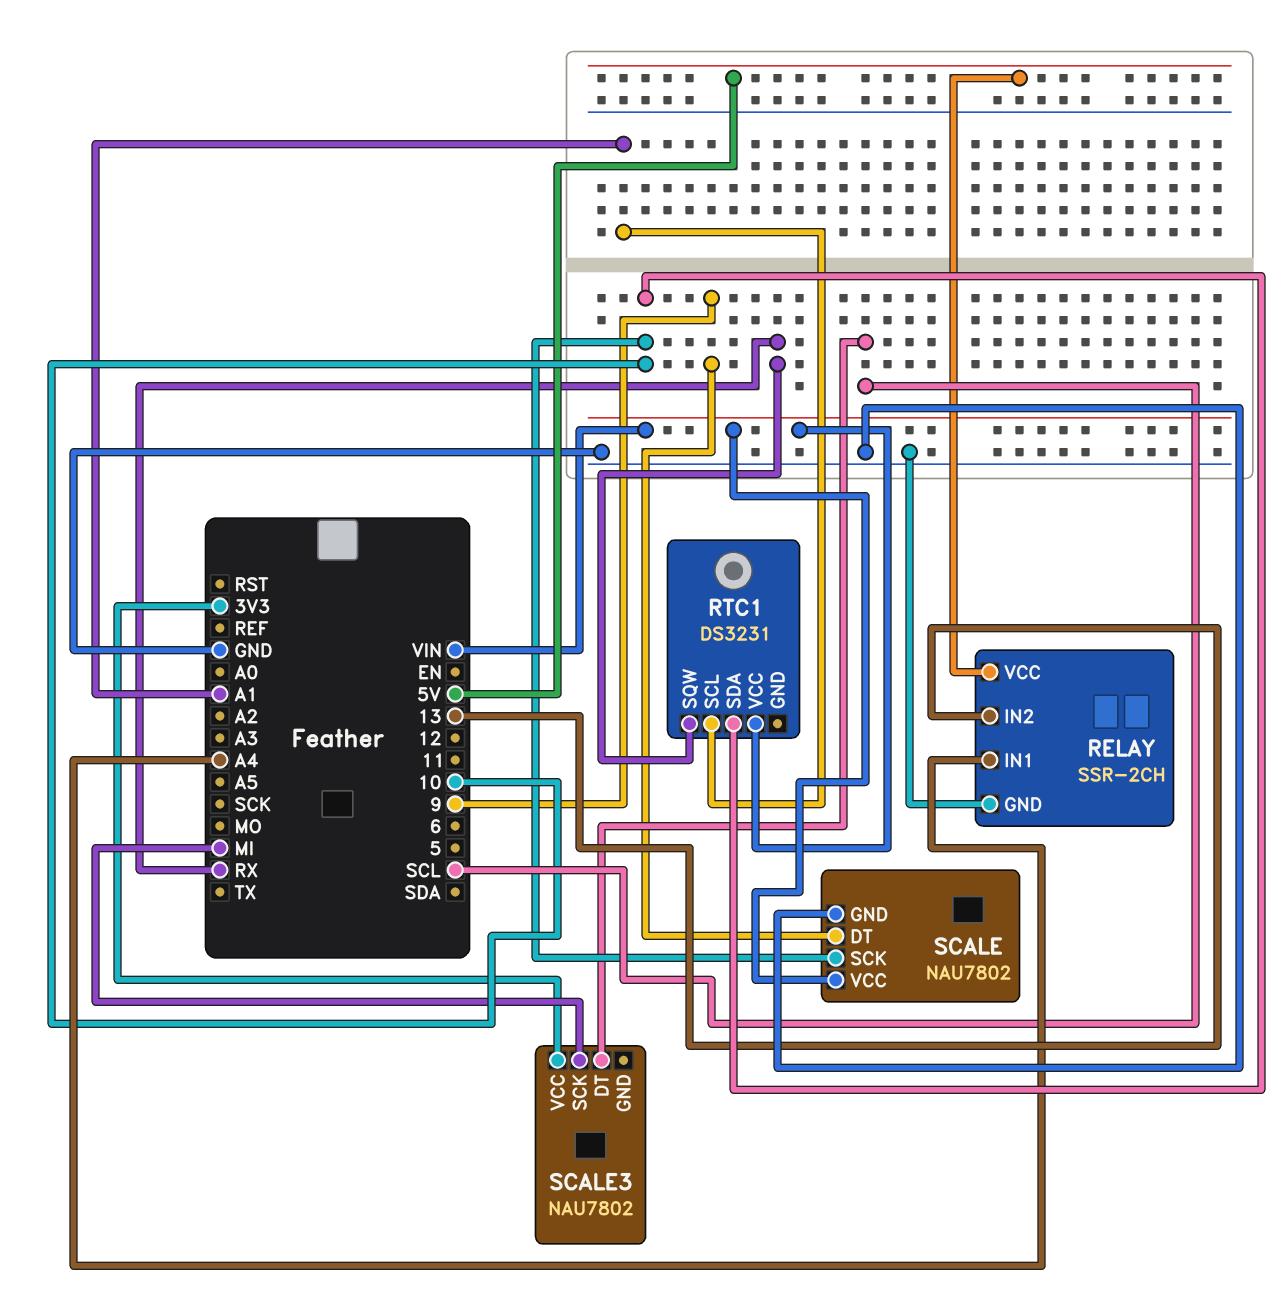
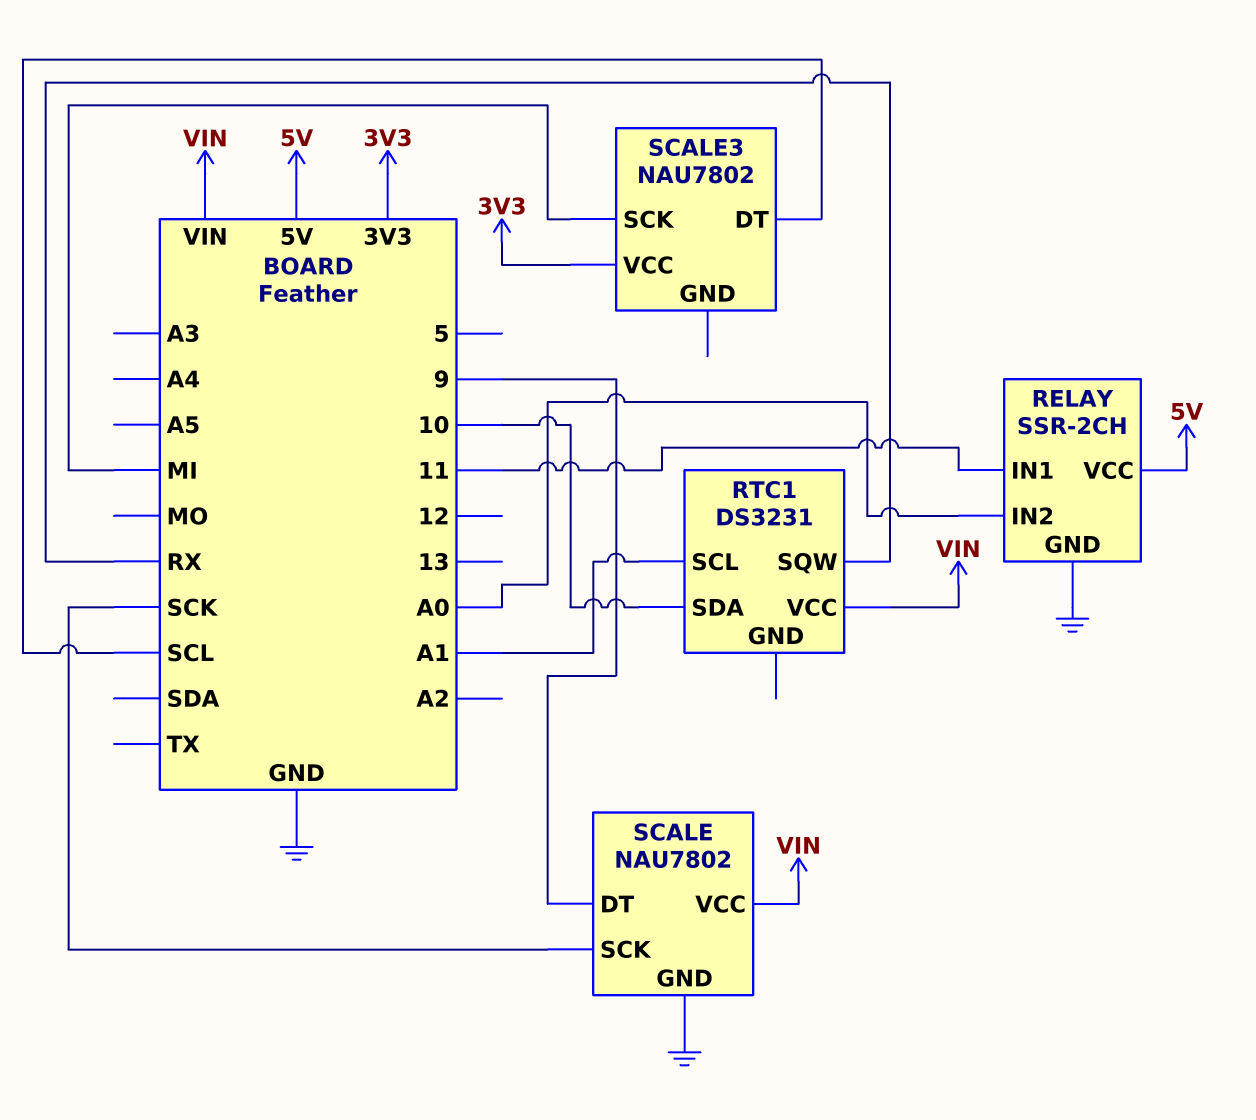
RELAY pin IN1: A4 -> 11
RELAY pin IN2: 13 -> A0
SCALE pin SCK: 10 -> SCK

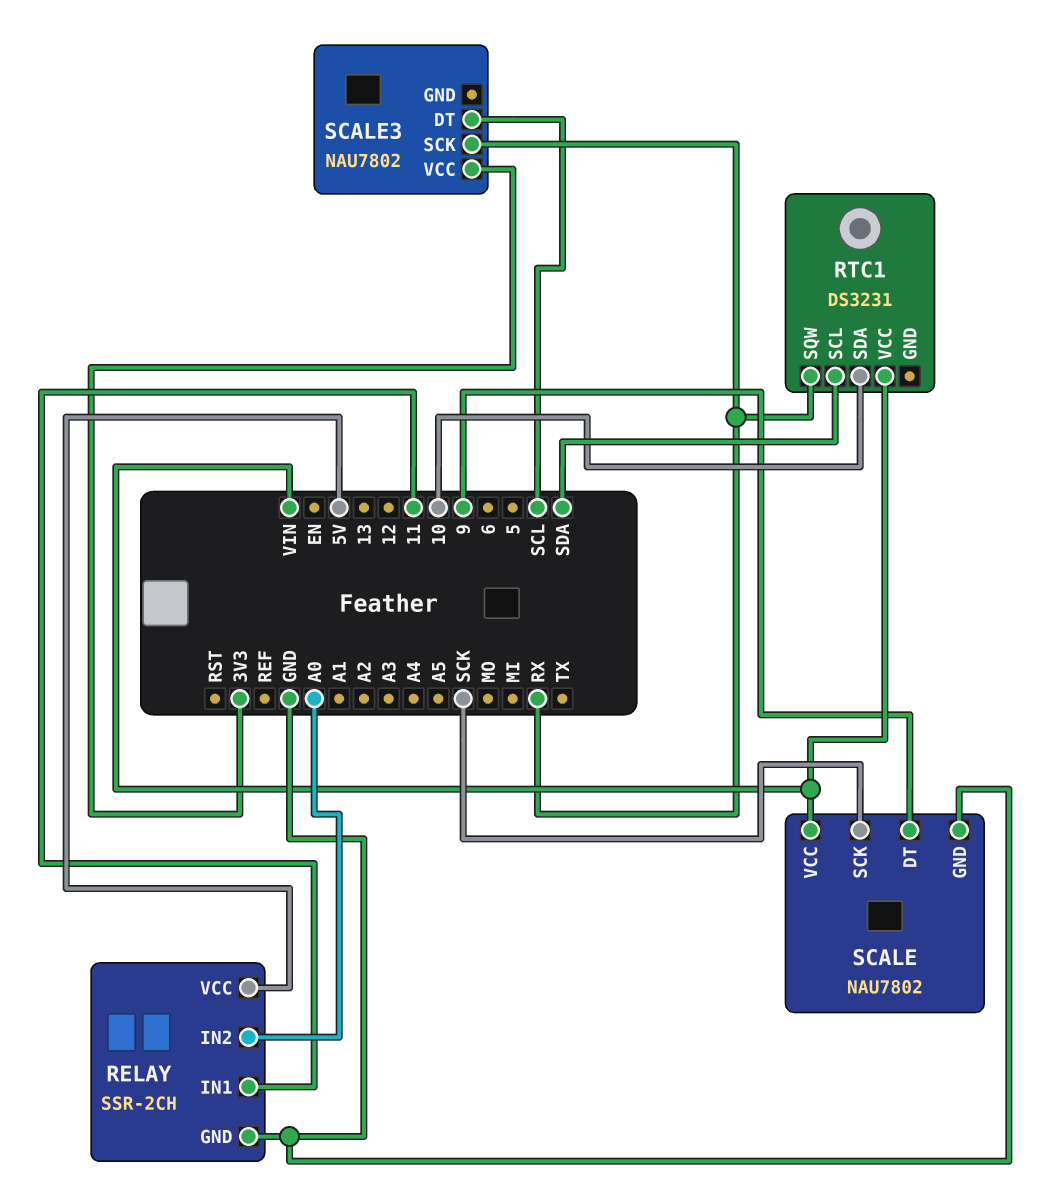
RTC1 pin SCL: A1 -> SDA
SCALE3 pin SCK: MI -> RX

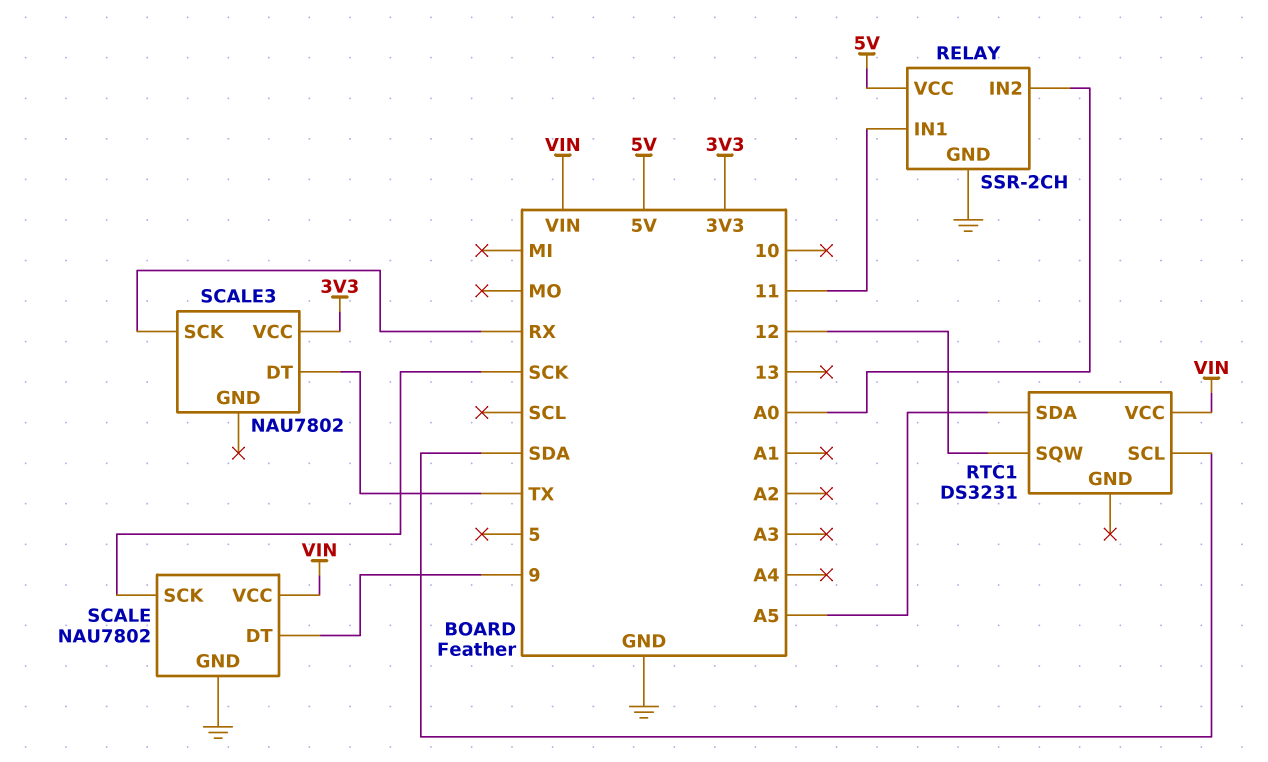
RTC1 pin SDA: 10 -> A5
RTC1 pin SQW: RX -> 12
SCALE3 pin DT: SCL -> TX

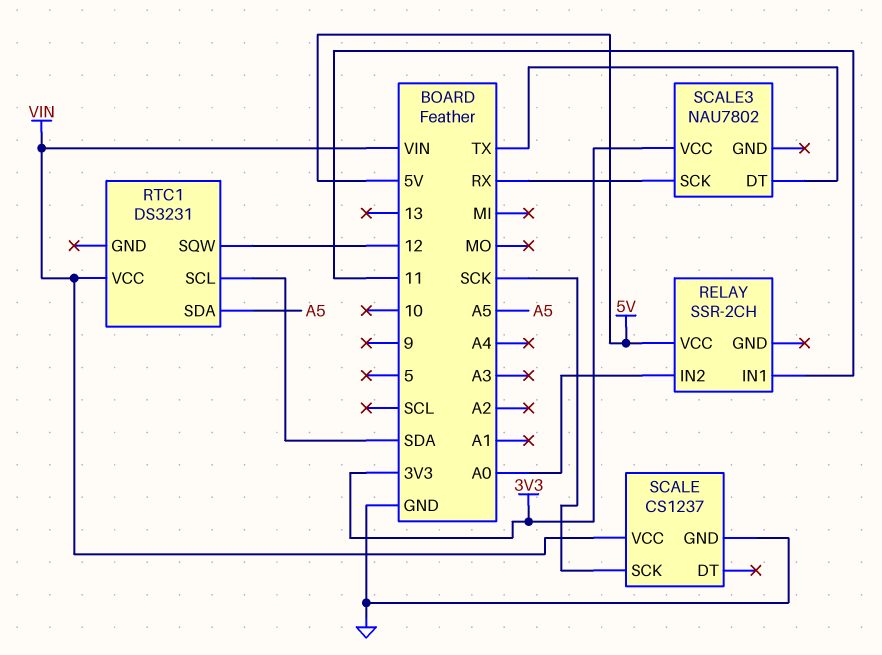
RELAY pin GND: GND -> none
SCALE: NAU7802 -> CS1237
SCALE pin DT: 9 -> none

